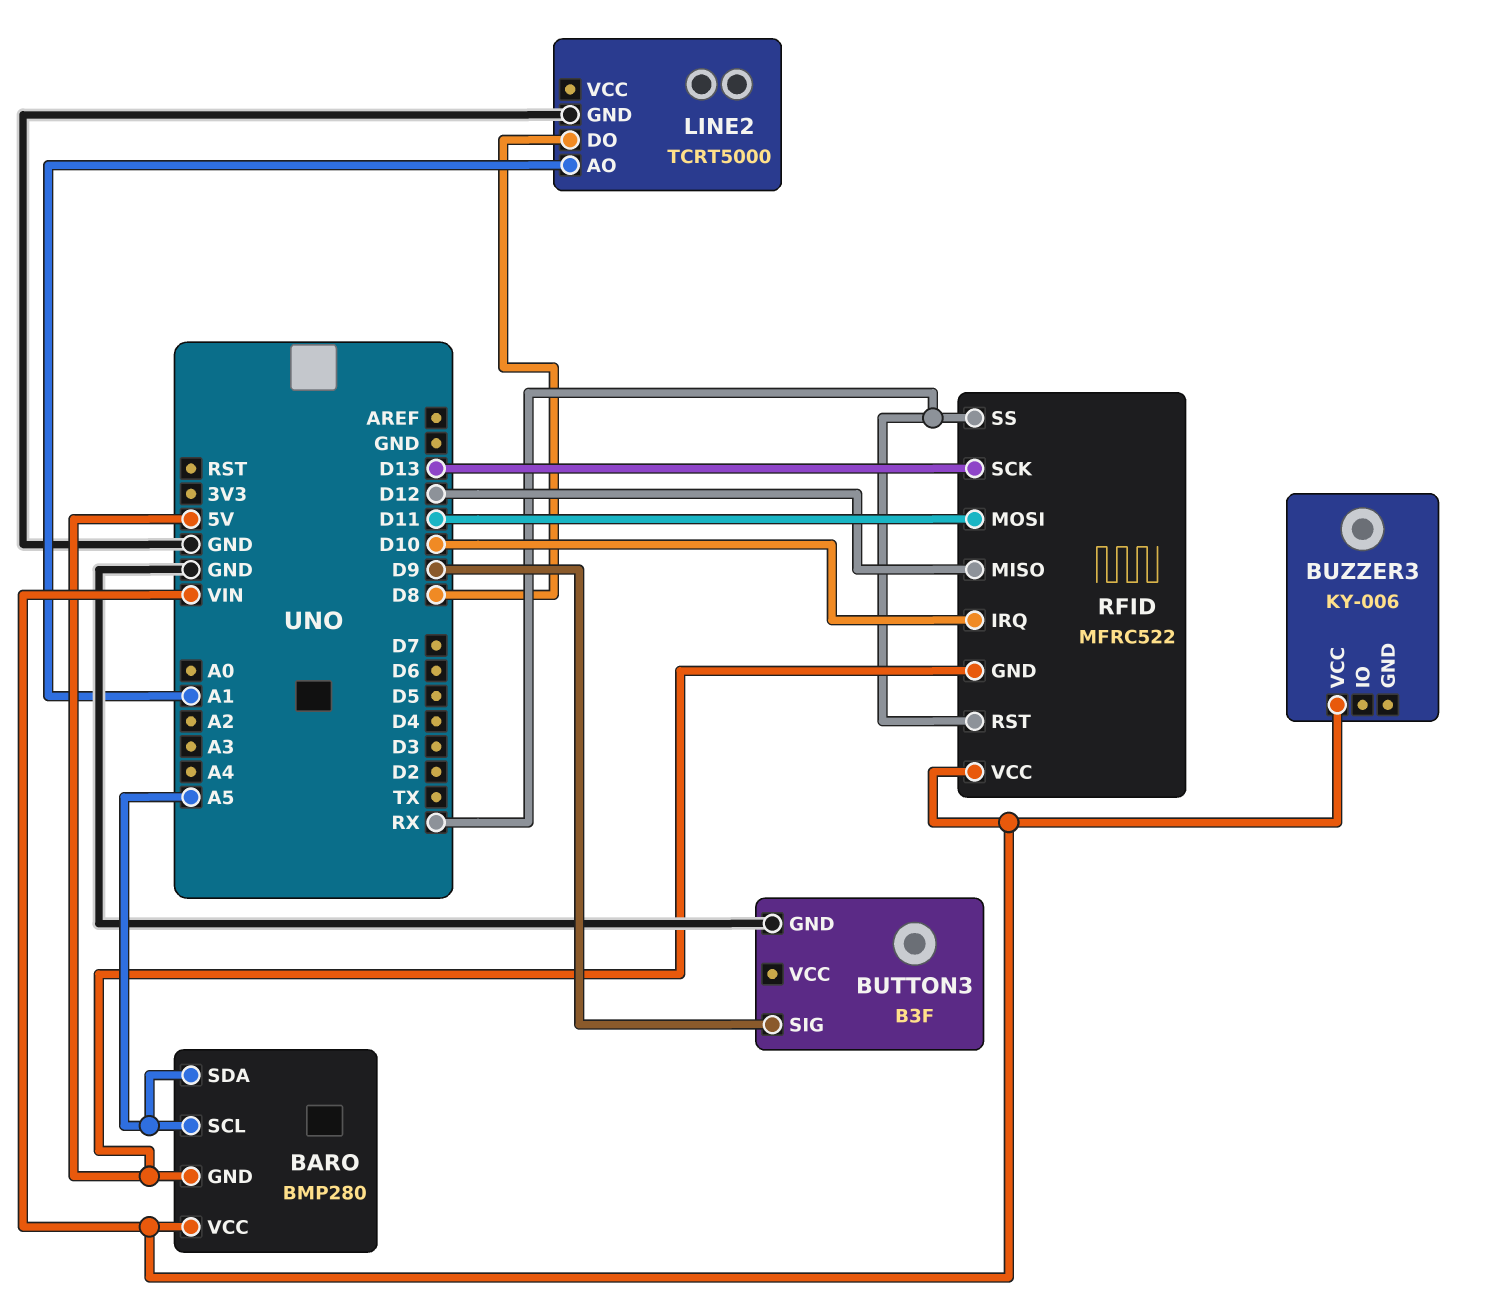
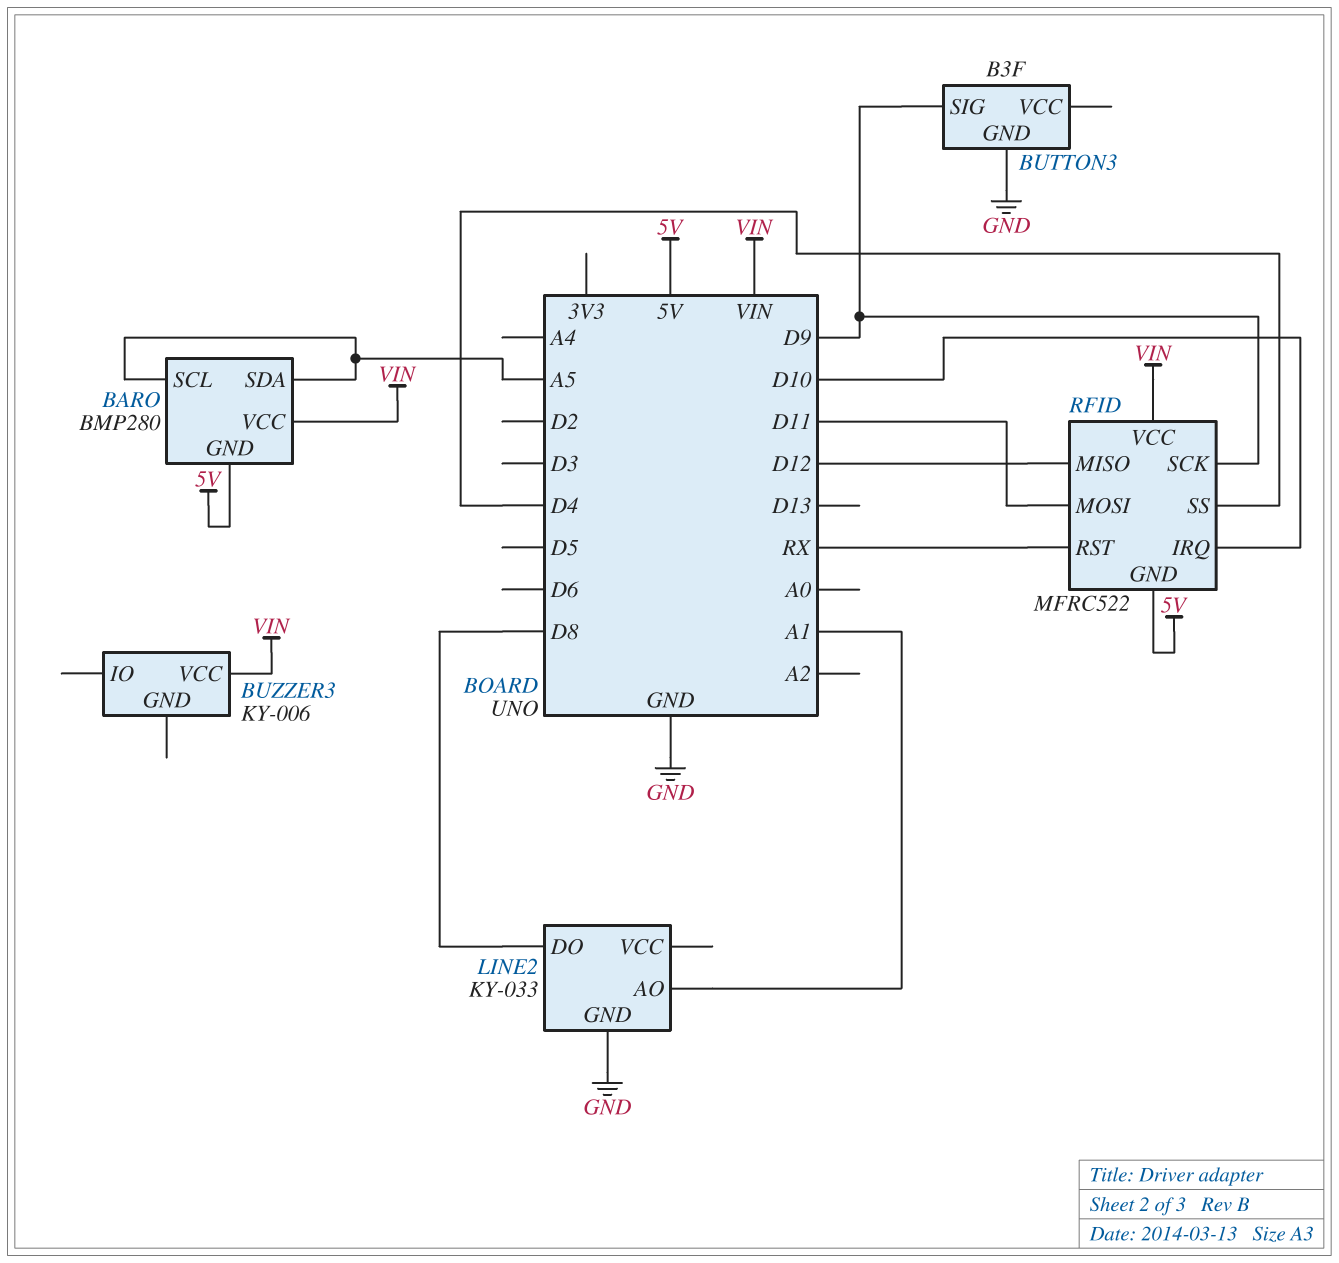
LINE2: TCRT5000 -> KY-033
RFID pin SCK: D13 -> D9
RFID pin SS: RX -> D4

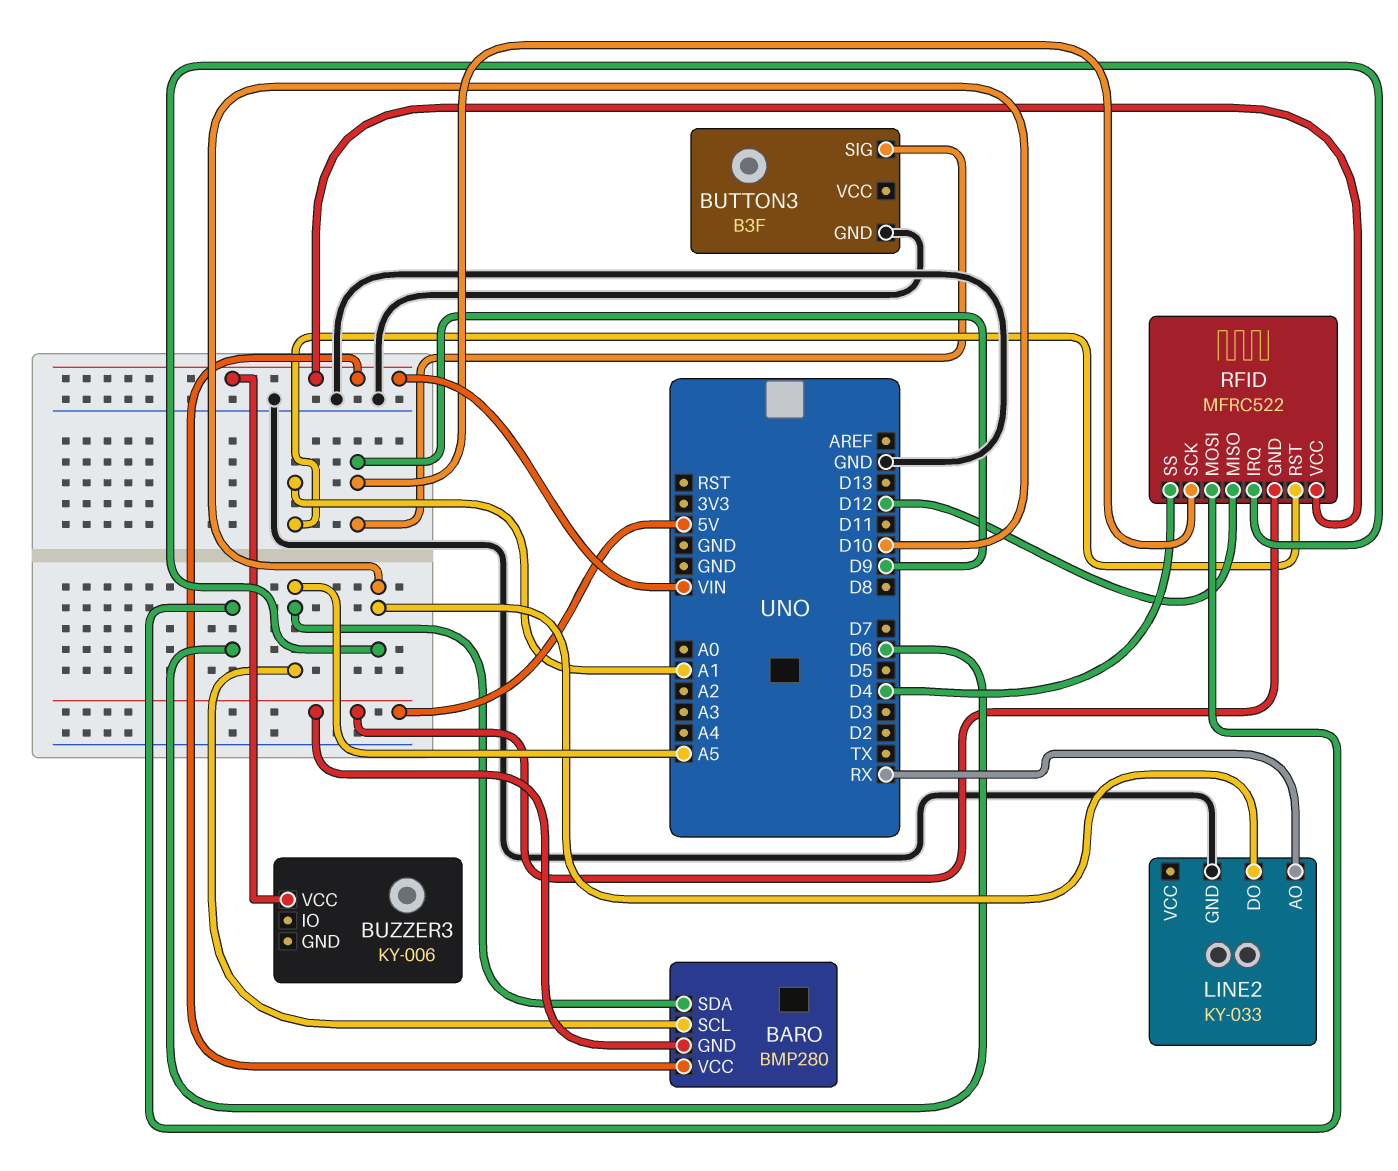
LINE2 pin AO: A1 -> RX
LINE2 pin DO: D8 -> D10
RFID pin MOSI: D11 -> D6
RFID pin RST: RX -> A1

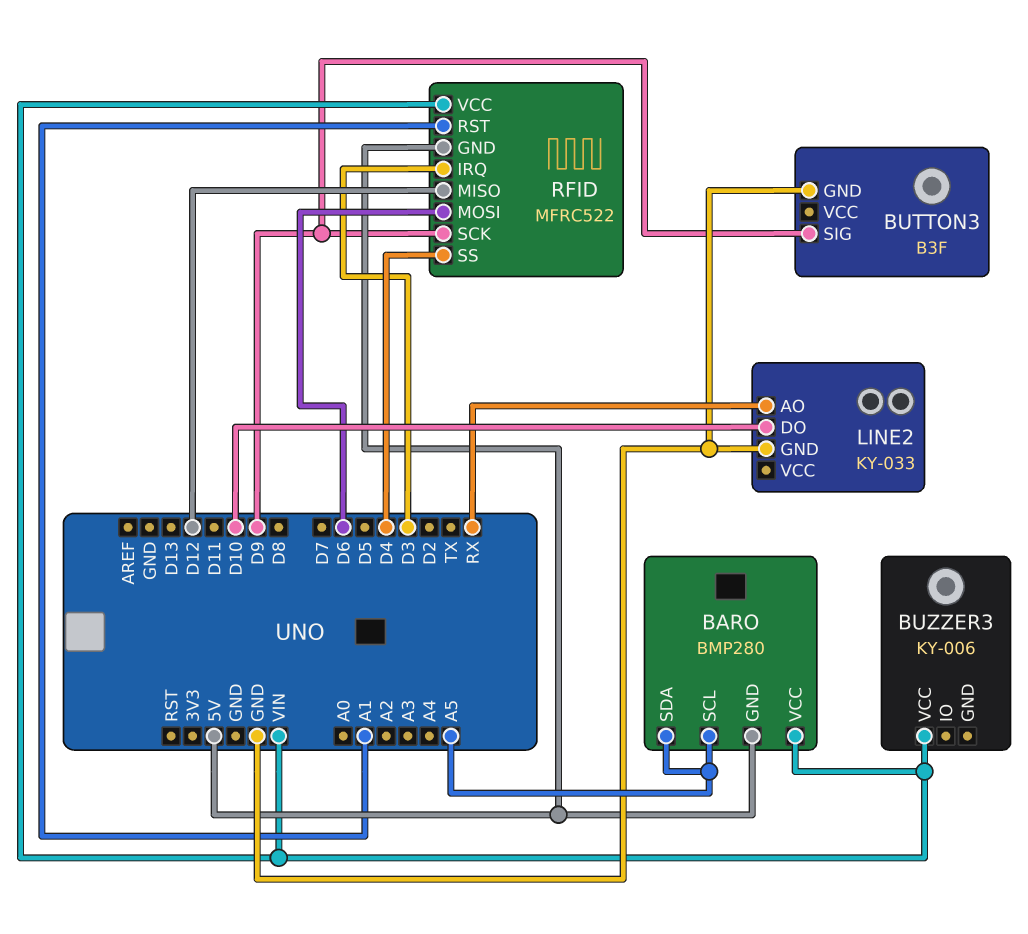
RFID pin IRQ: D10 -> D3

